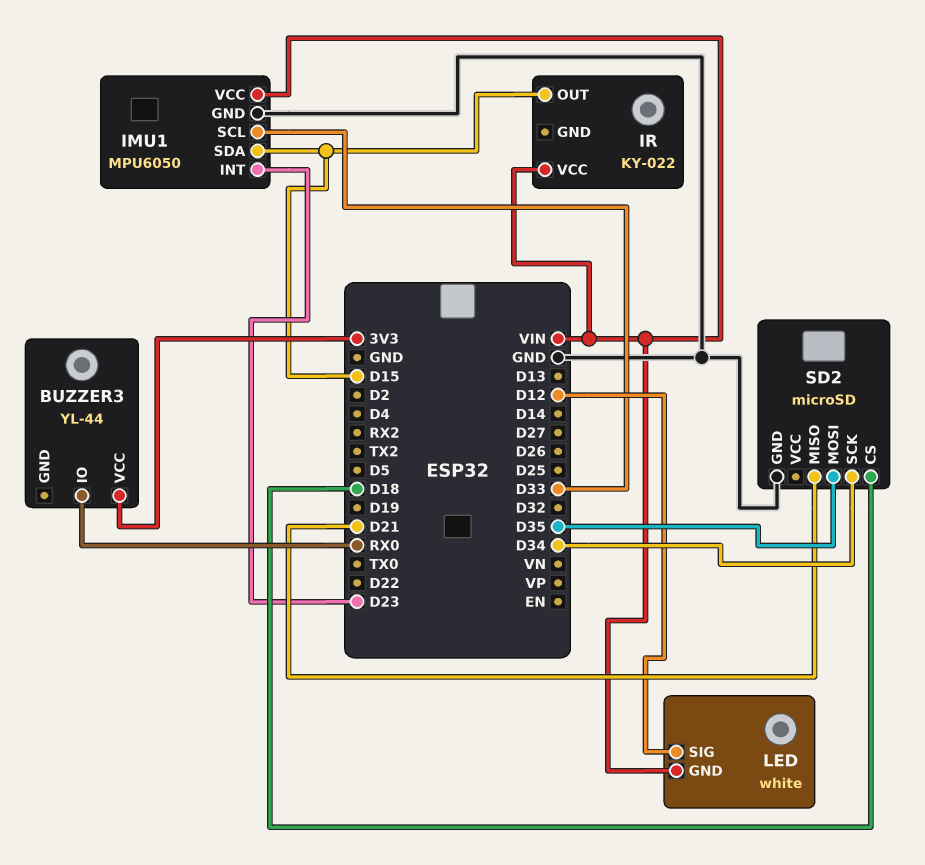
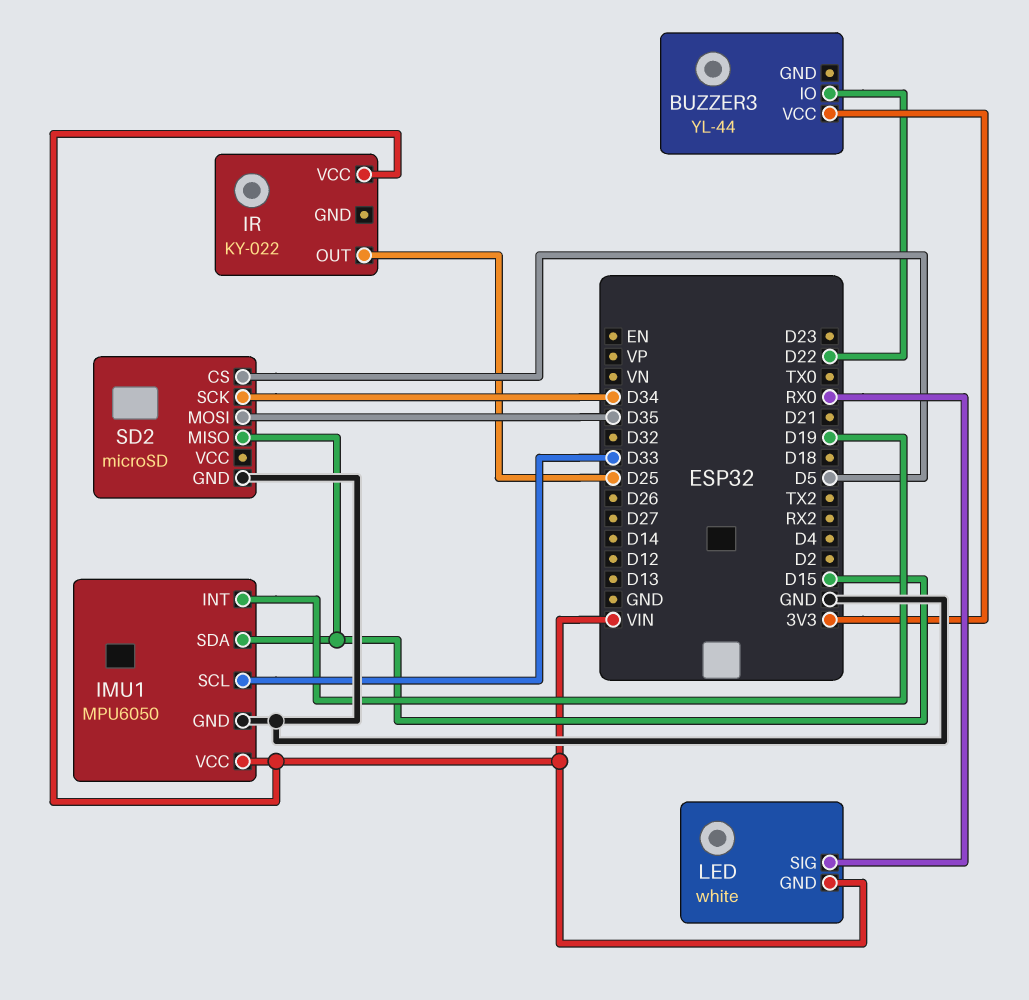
BUZZER3 pin IO: RX0 -> D22
IMU1 pin INT: D23 -> D19
IR pin OUT: D15 -> D25
LED pin SIG: D12 -> RX0
SD2 pin CS: D18 -> D5
SD2 pin MISO: D21 -> D15

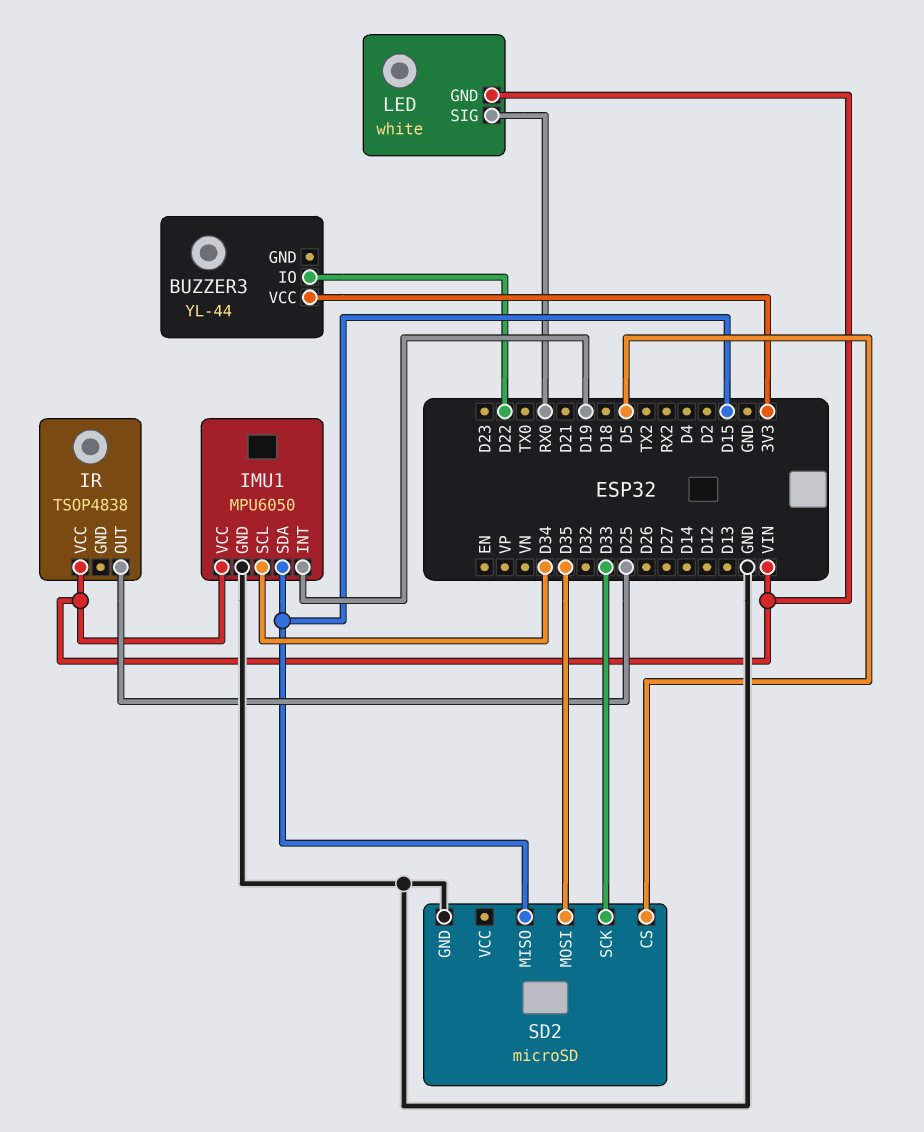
IMU1 pin SCL: D33 -> D34
IR: KY-022 -> TSOP4838
SD2 pin SCK: D34 -> D33

